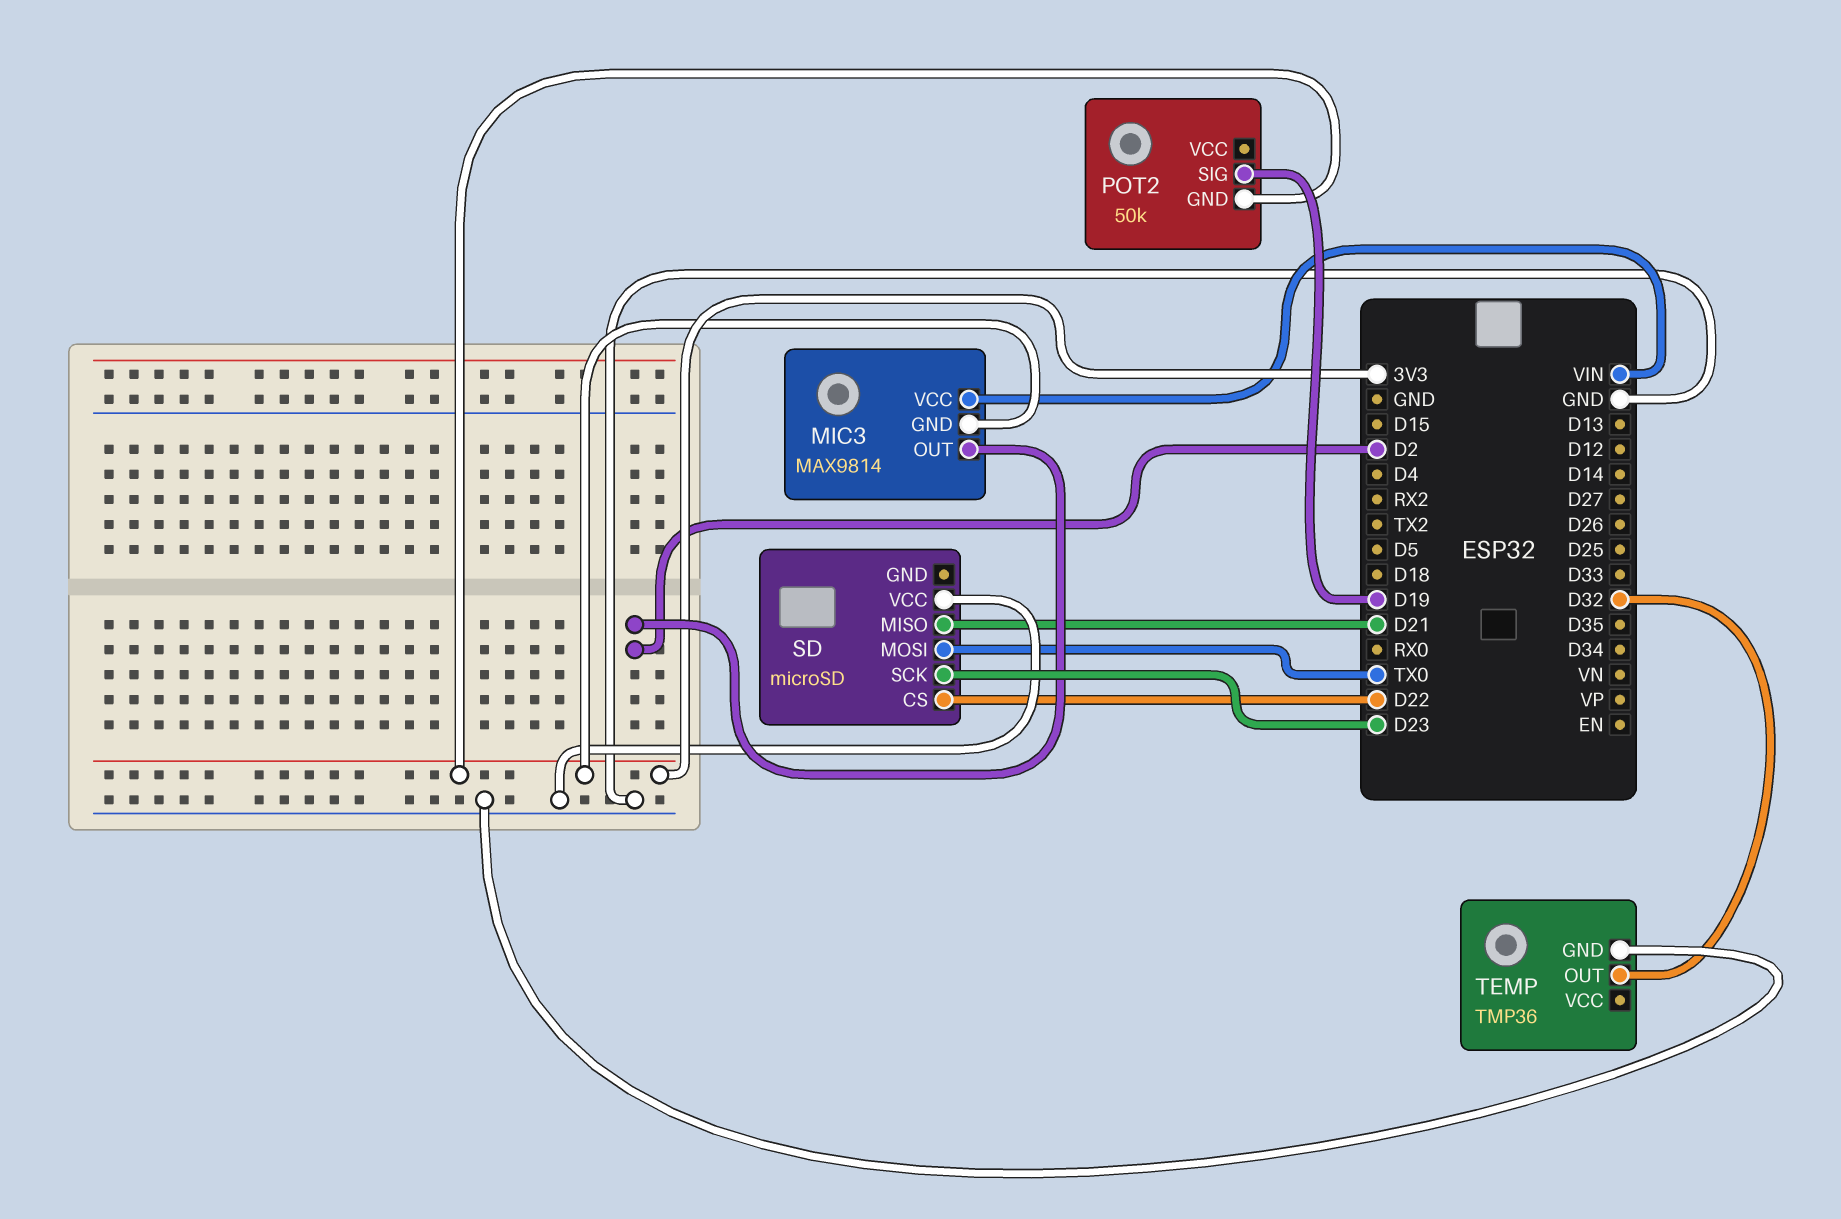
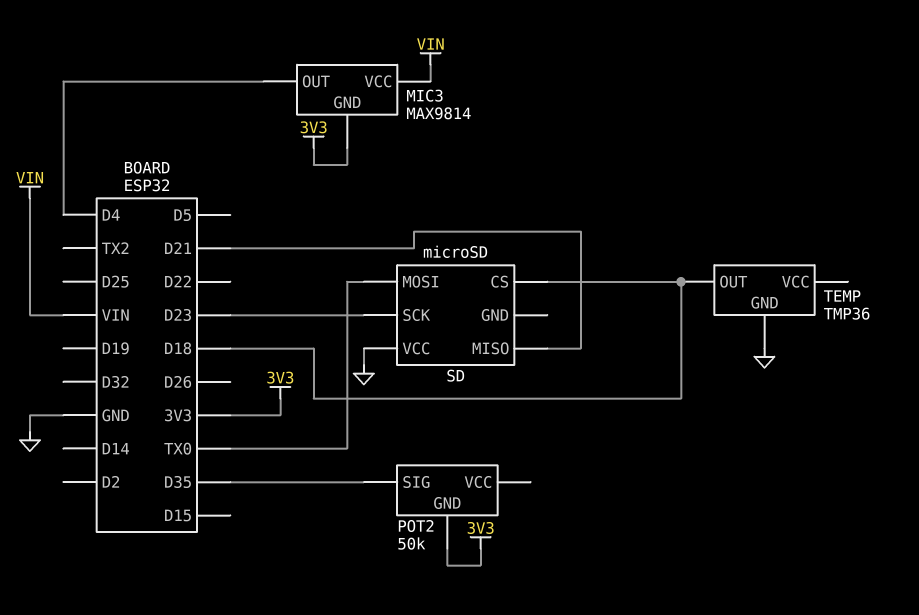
MIC3 pin OUT: D2 -> D4
POT2 pin SIG: D19 -> D35
SD pin CS: D22 -> D18
TEMP pin OUT: D32 -> D18

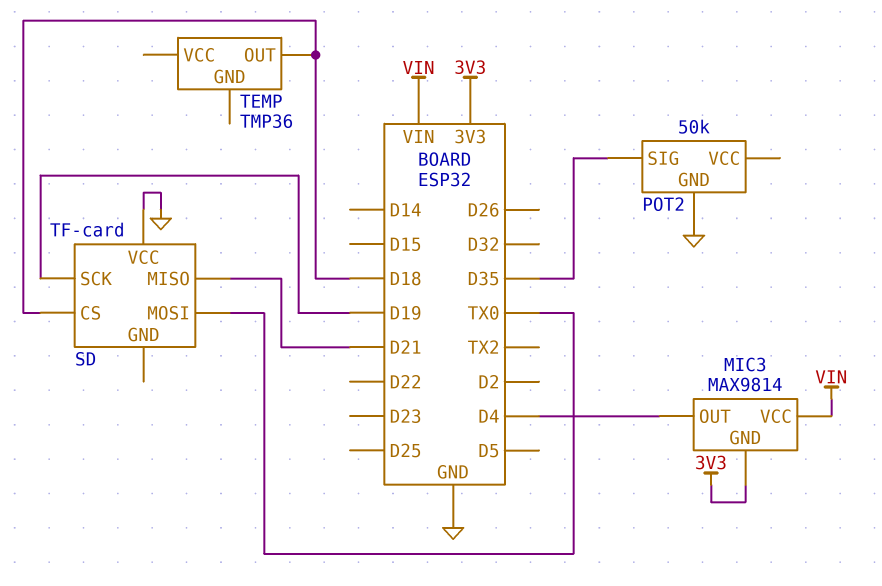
POT2 pin GND: 3V3 -> GND
SD: microSD -> TF-card
SD pin SCK: D23 -> D19
TEMP pin GND: GND -> none

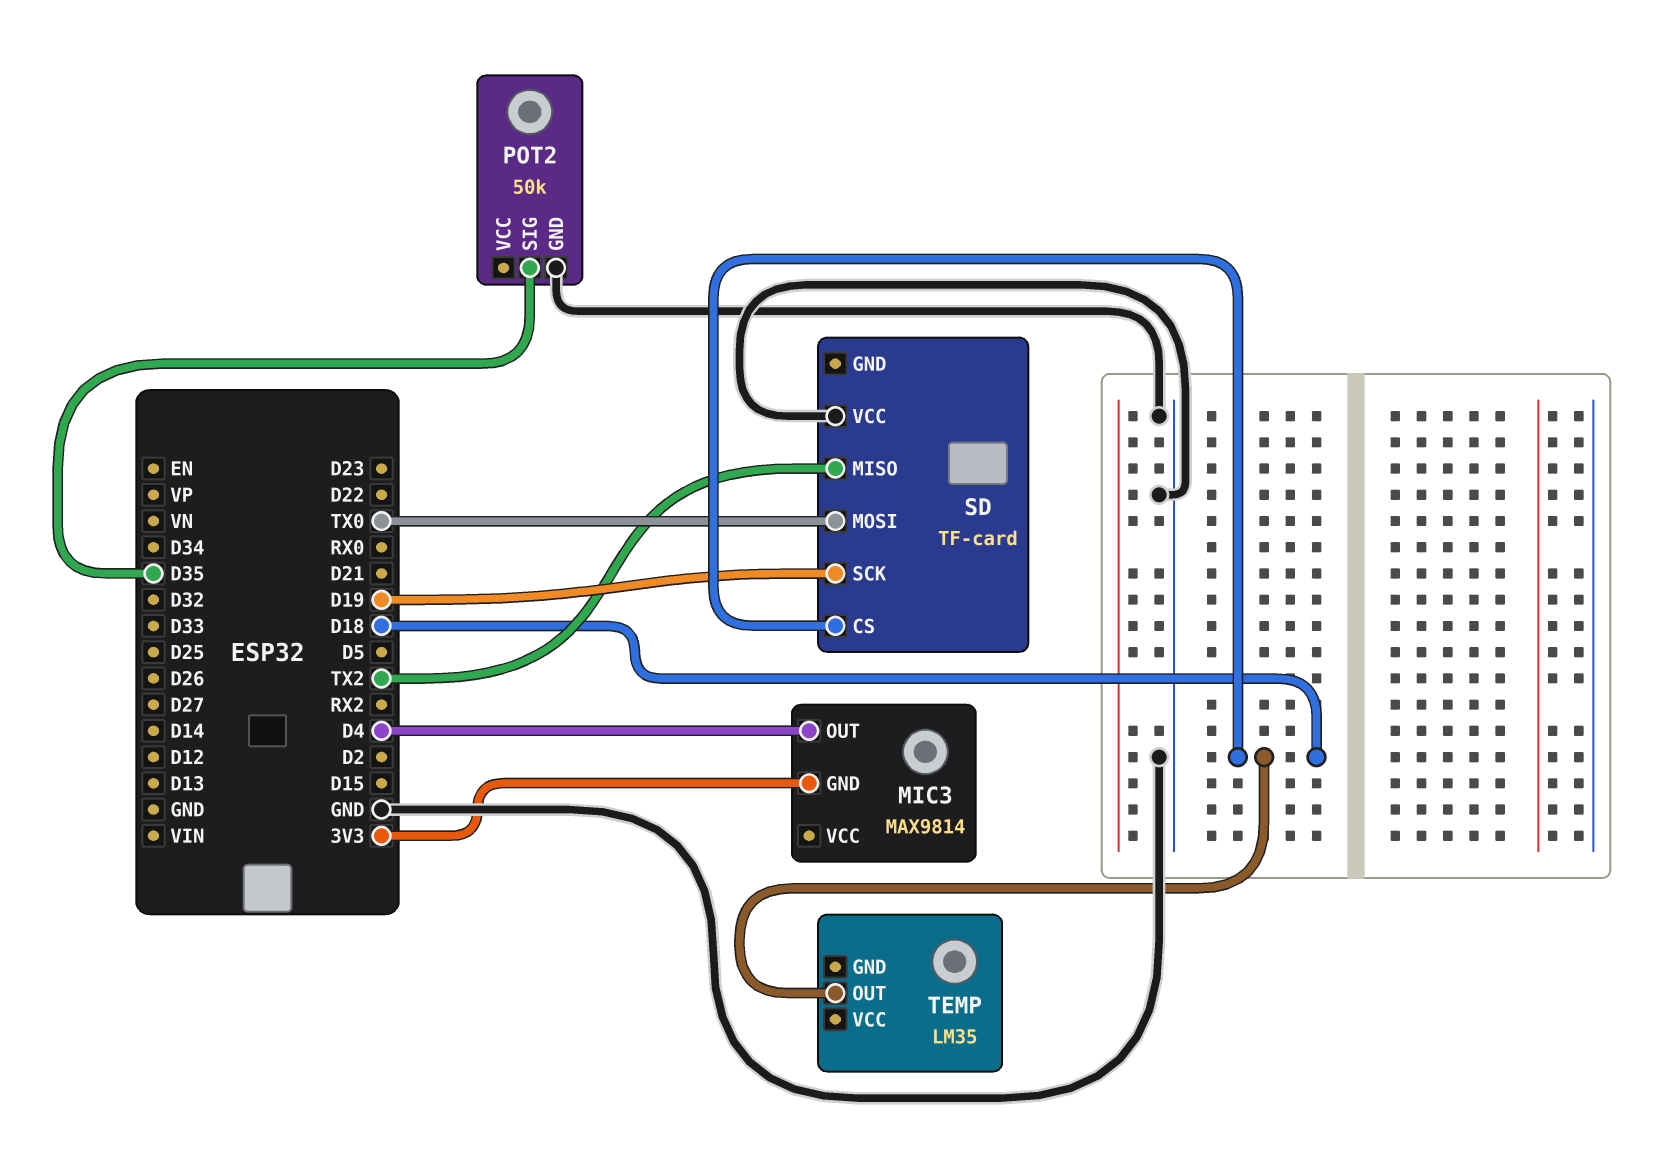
MIC3 pin VCC: VIN -> none
SD pin MISO: D21 -> TX2
TEMP: TMP36 -> LM35

